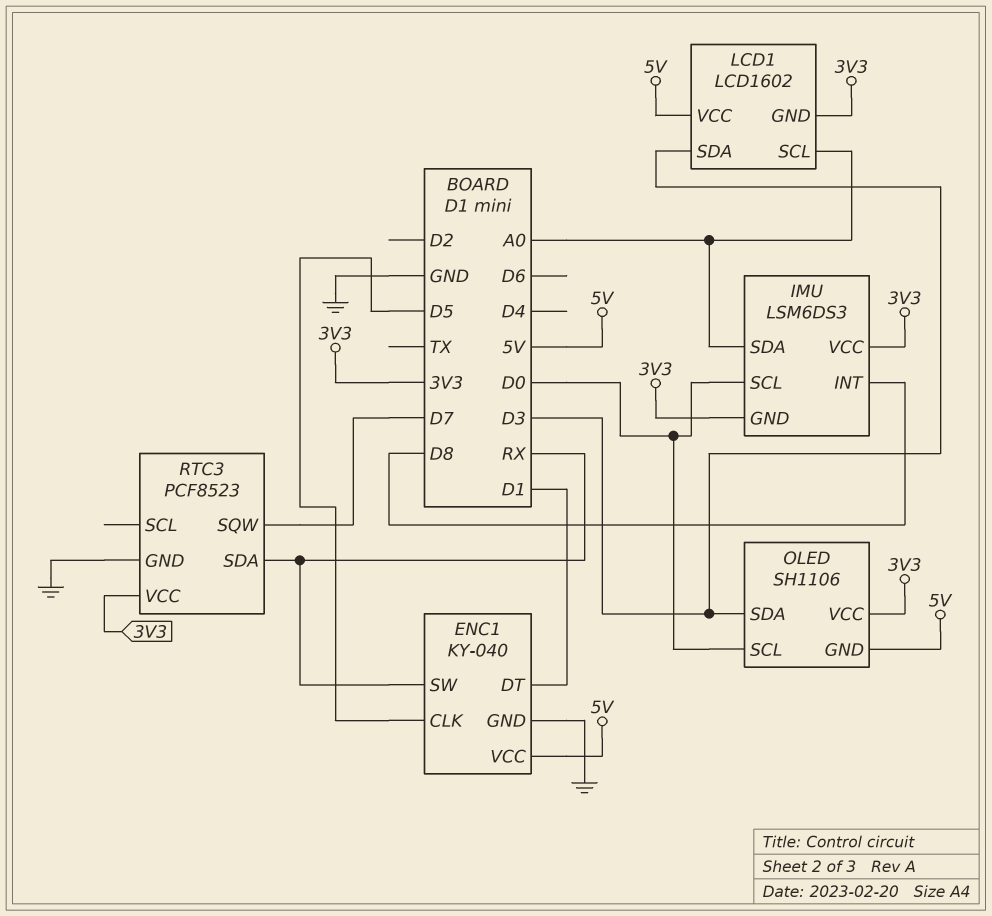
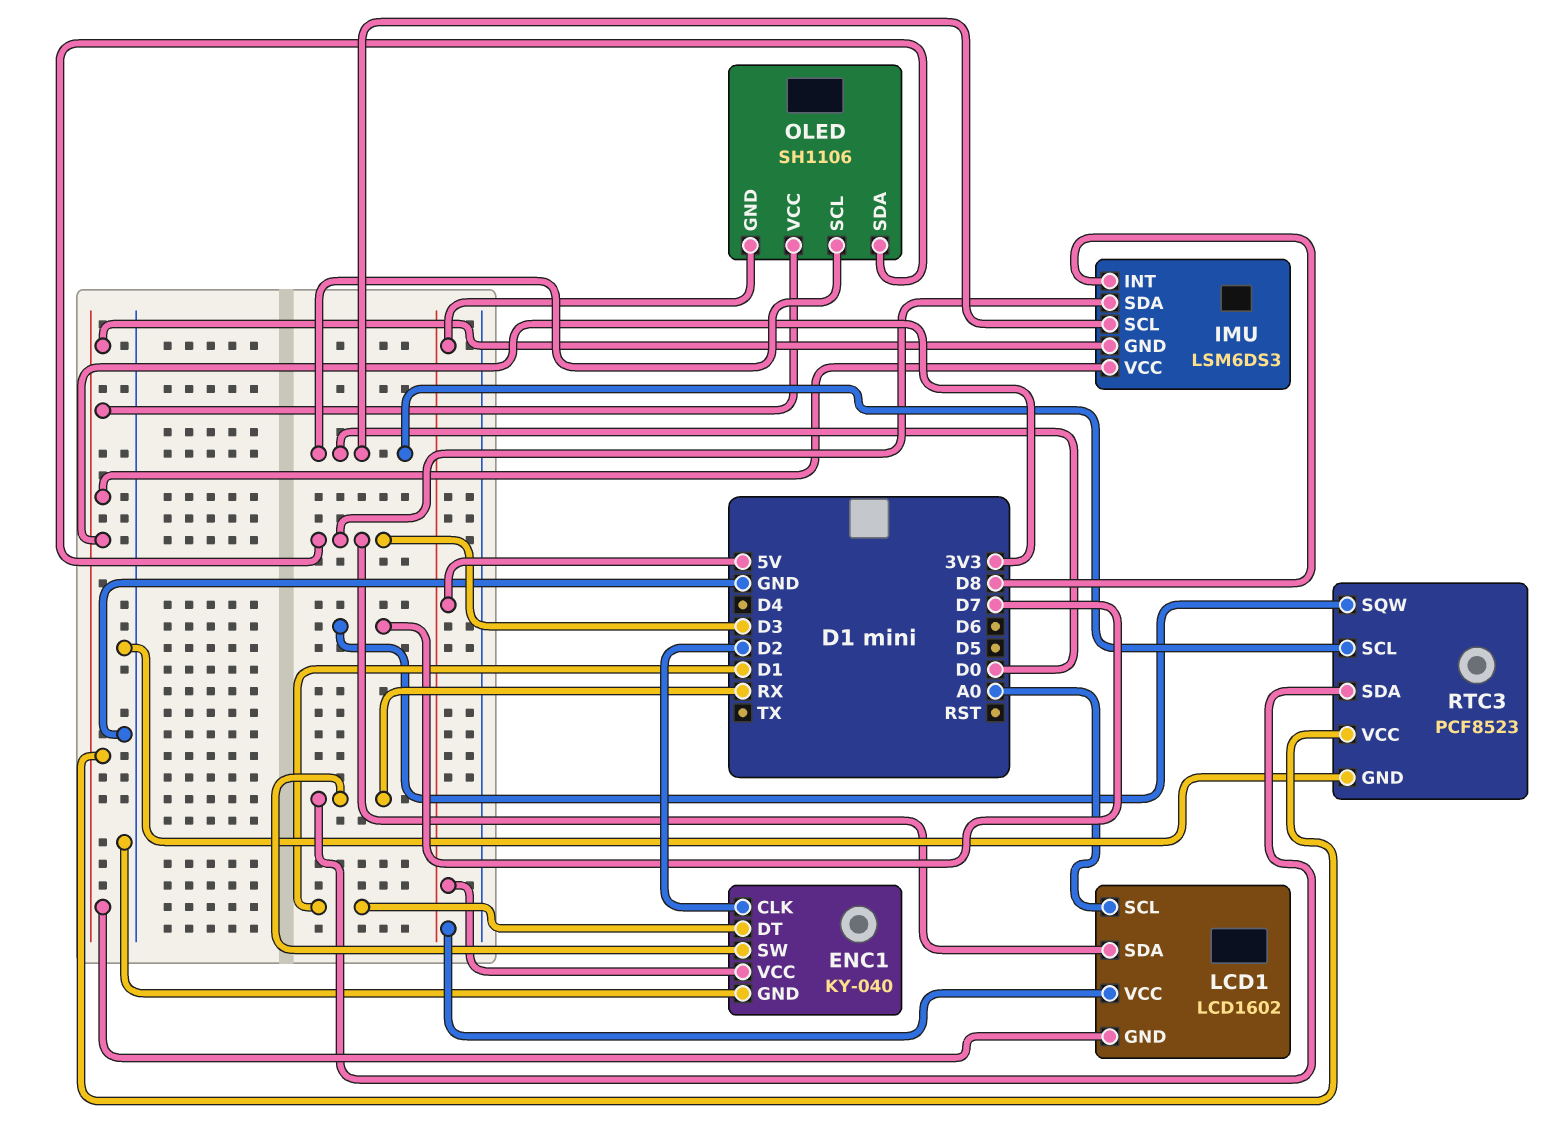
ENC1 pin CLK: D5 -> D2
IMU pin SDA: A0 -> D3
RTC3 pin SCL: none -> D0

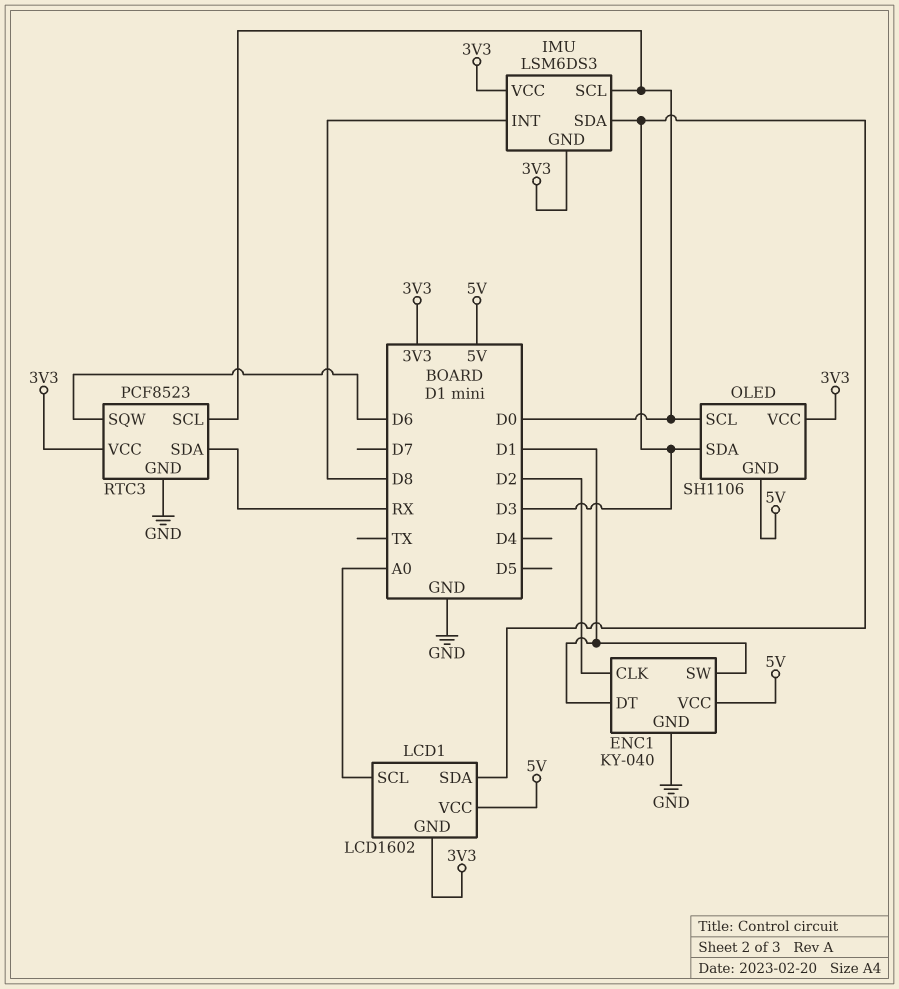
ENC1 pin SW: RX -> D1
RTC3 pin SQW: D7 -> D6

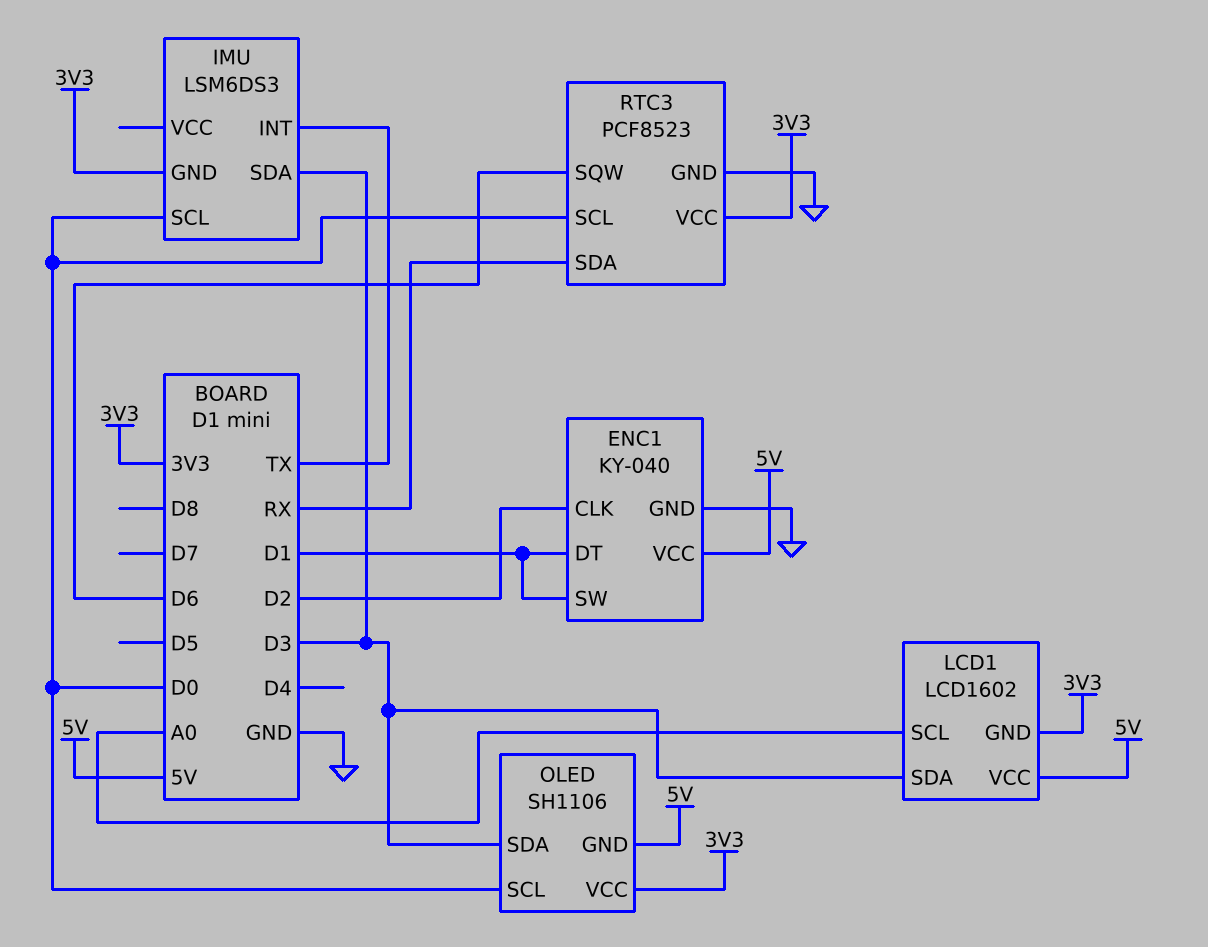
IMU pin INT: D8 -> TX
IMU pin VCC: 3V3 -> none

